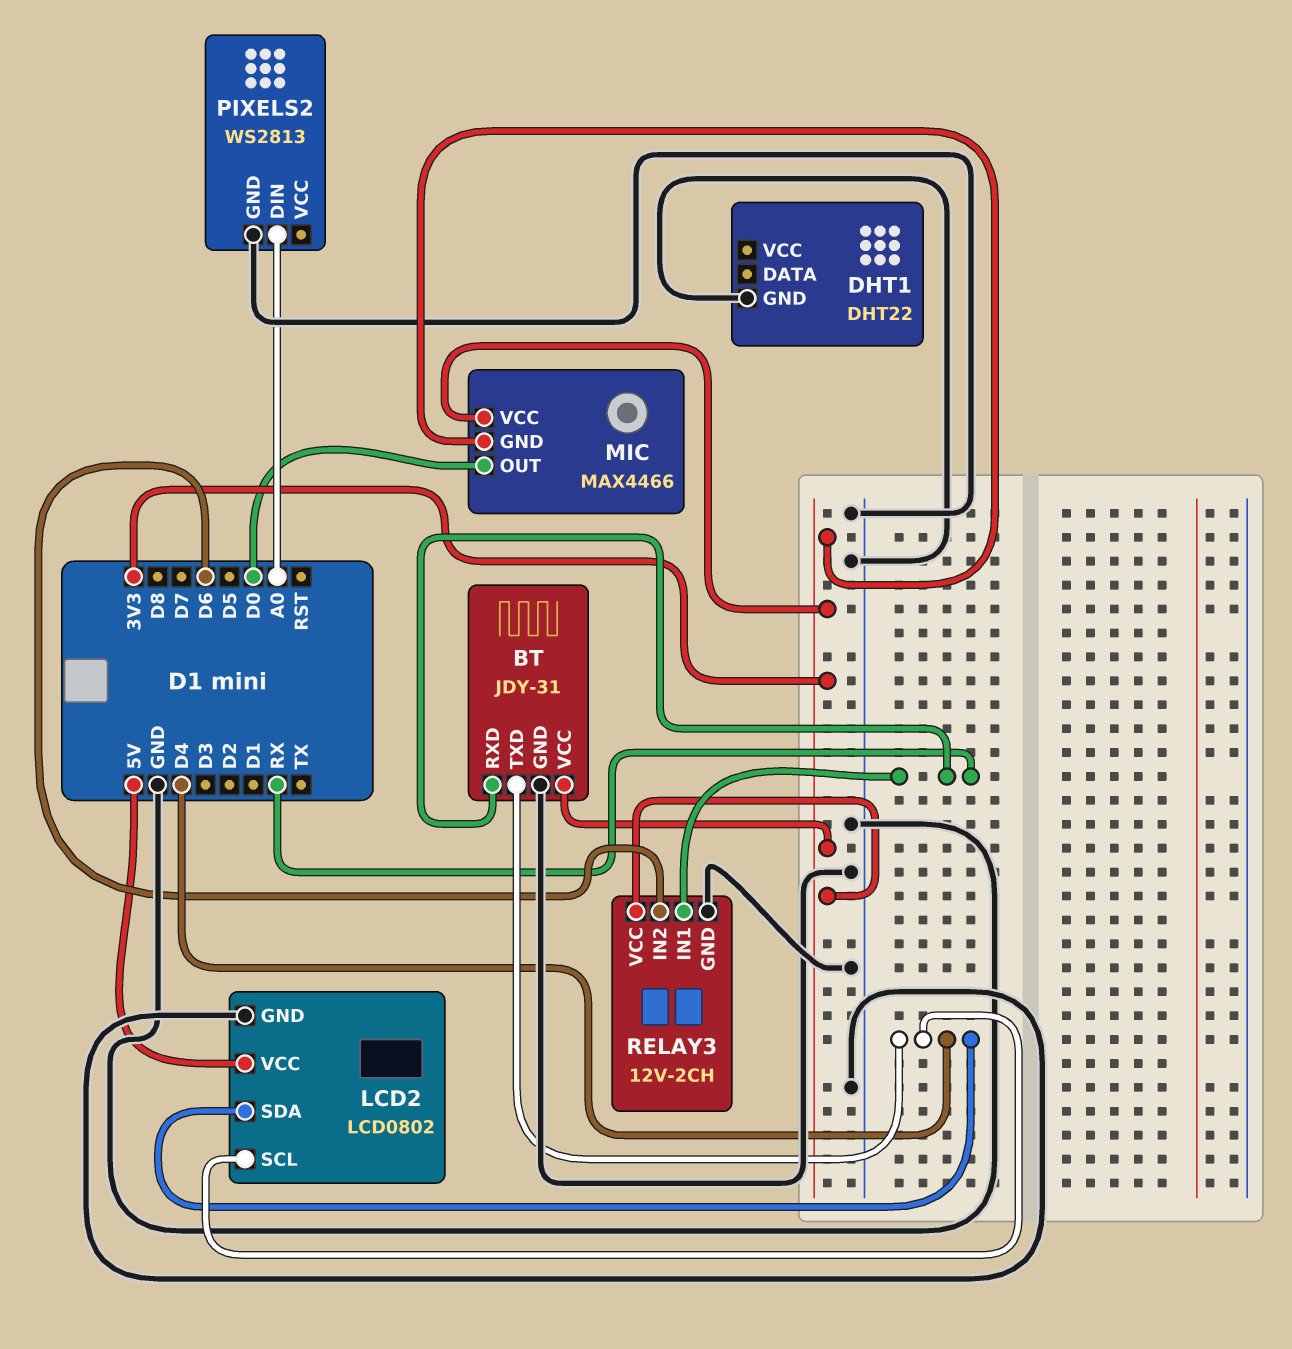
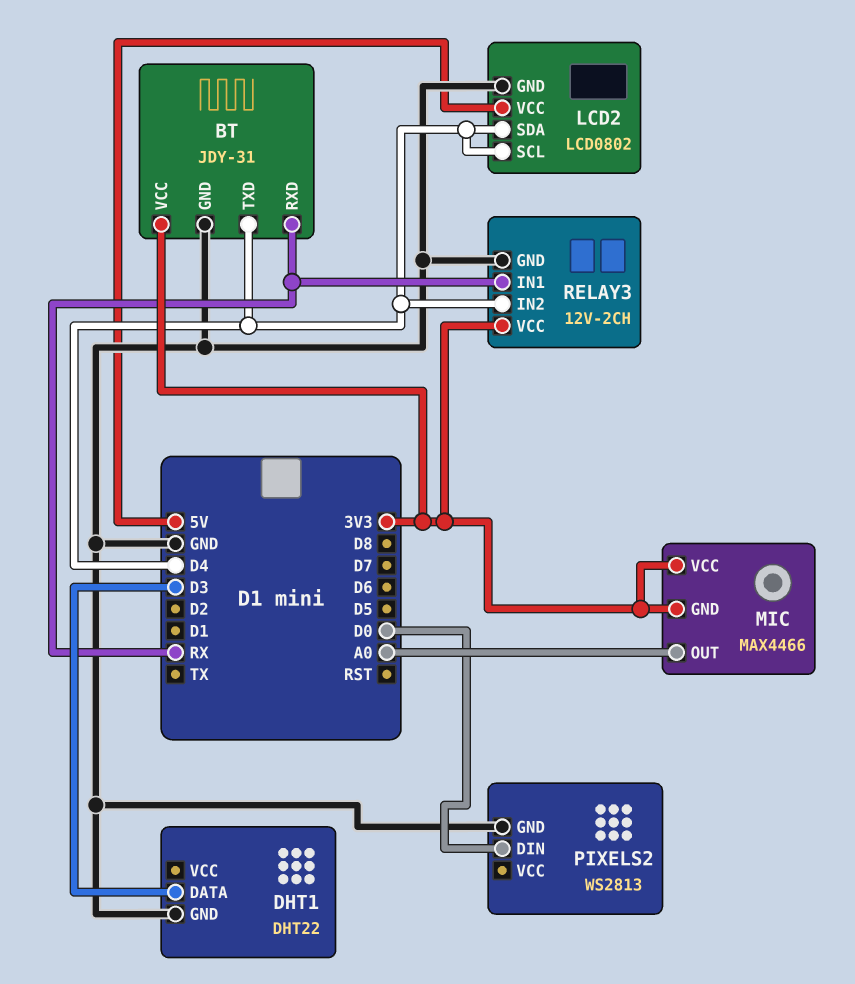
DHT1 pin DATA: none -> D3
MIC pin OUT: D0 -> A0
PIXELS2 pin DIN: A0 -> D0
RELAY3 pin IN2: D6 -> D4

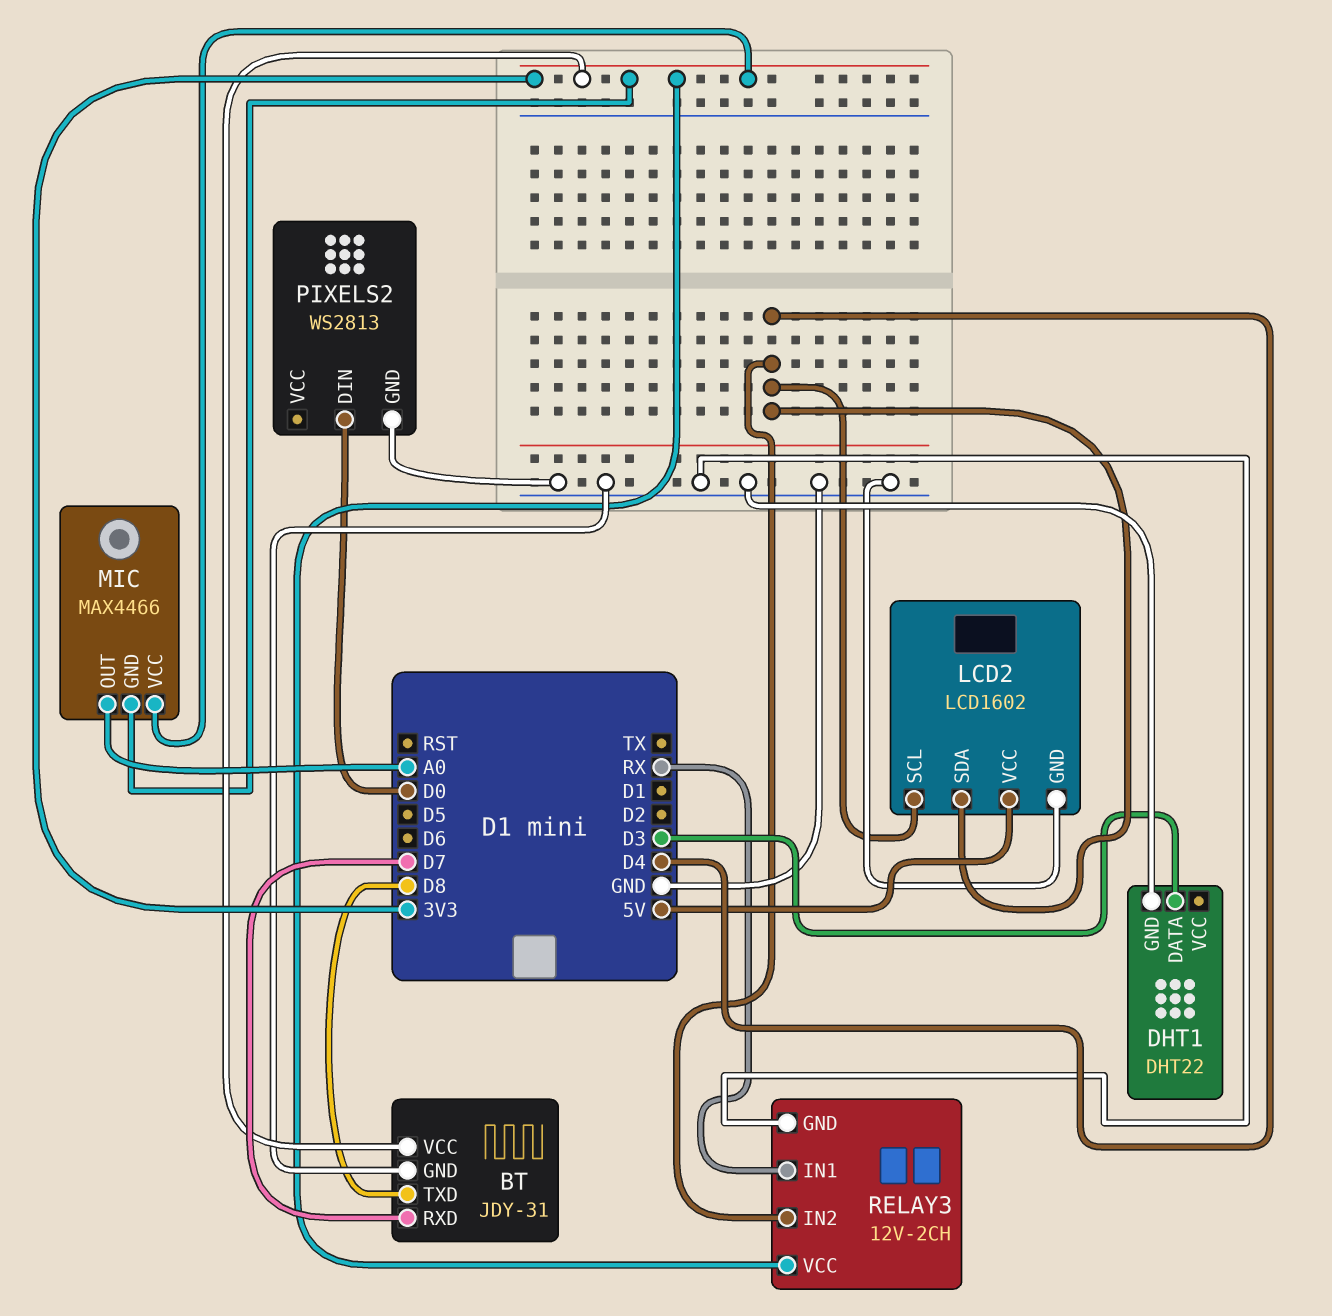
BT pin RXD: RX -> D7
BT pin TXD: D4 -> D8
LCD2: LCD0802 -> LCD1602

